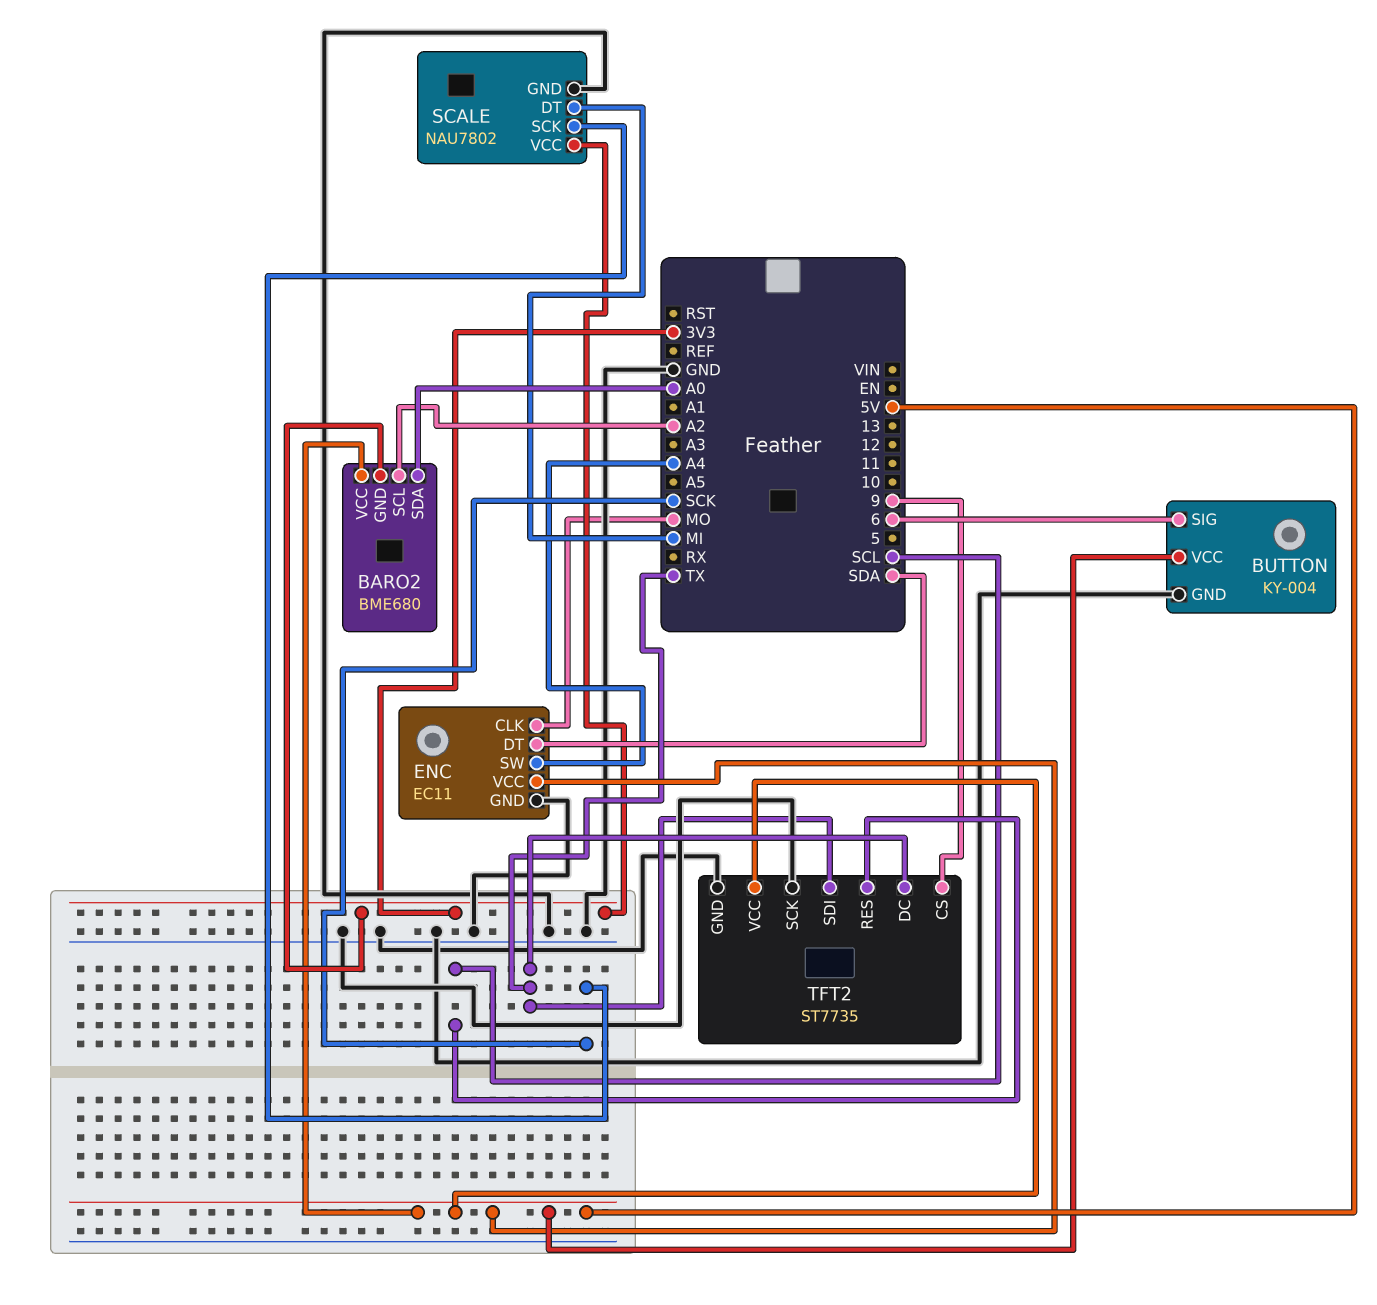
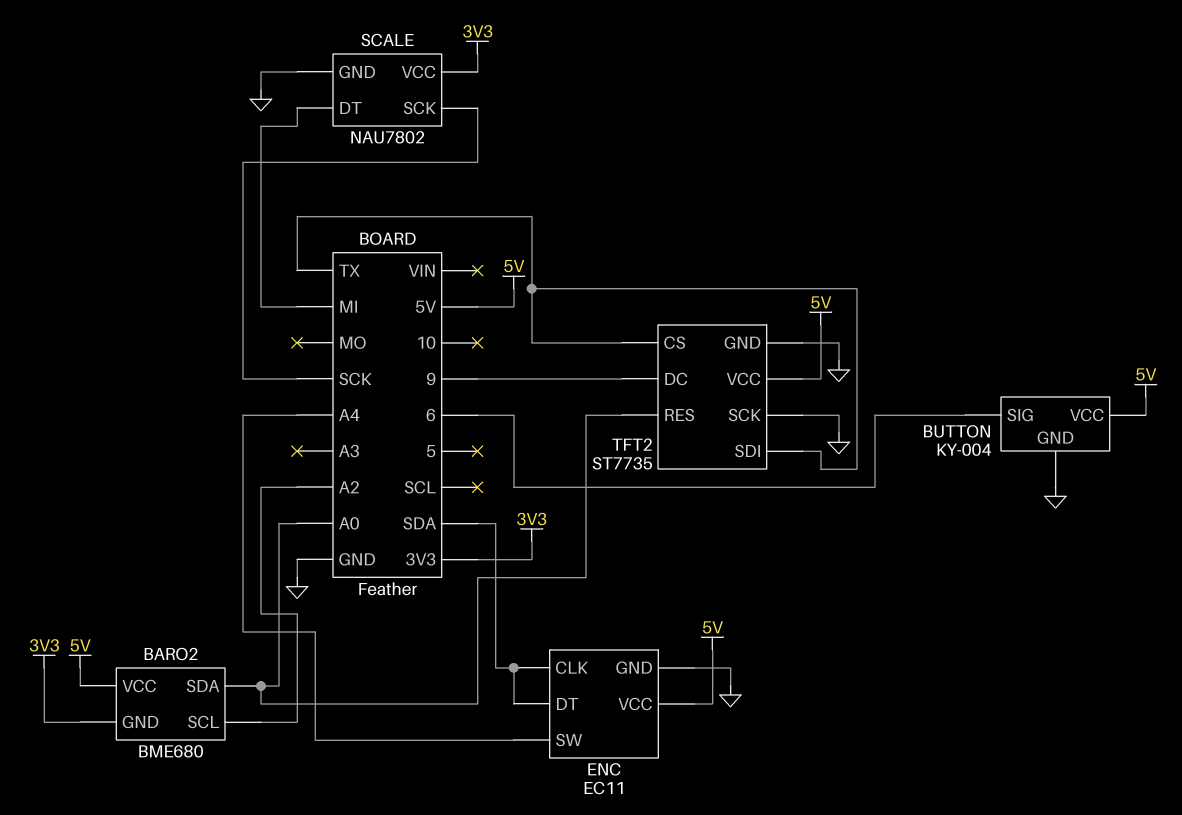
ENC pin CLK: MO -> SDA
TFT2 pin CS: 9 -> TX
TFT2 pin DC: TX -> 9
TFT2 pin RES: SCL -> A0

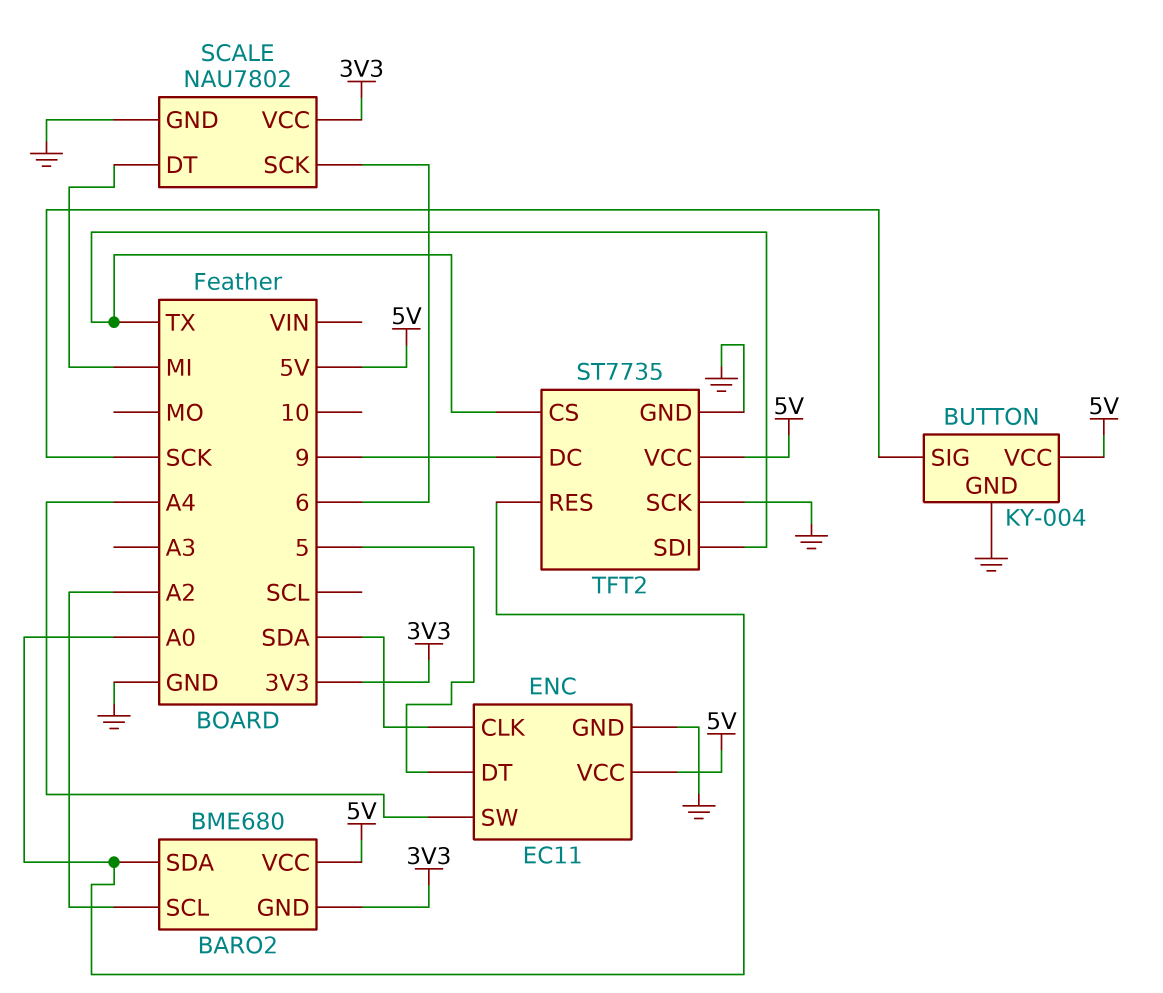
BUTTON pin SIG: 6 -> SCK
ENC pin DT: SDA -> 5
SCALE pin SCK: SCK -> 6

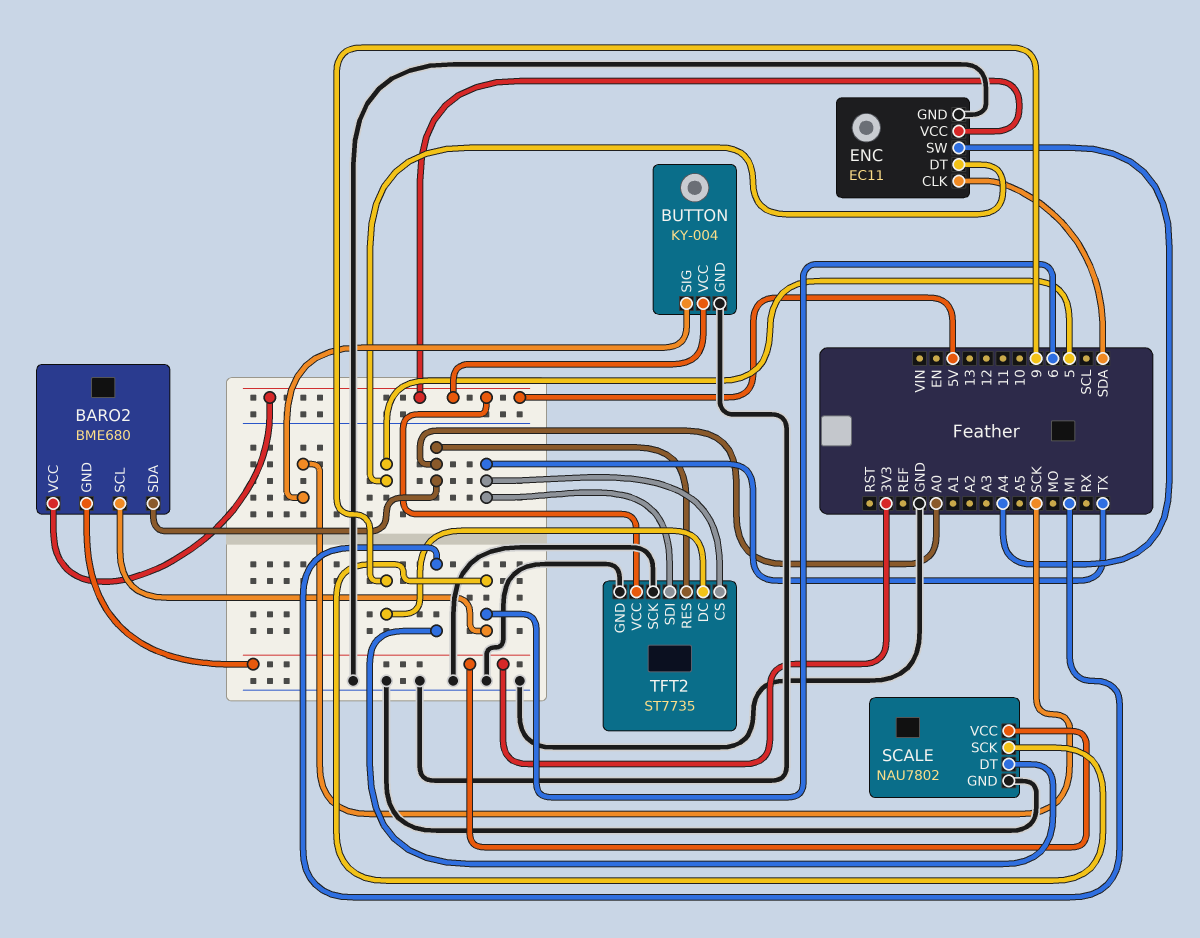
BARO2 pin SCL: A2 -> 6

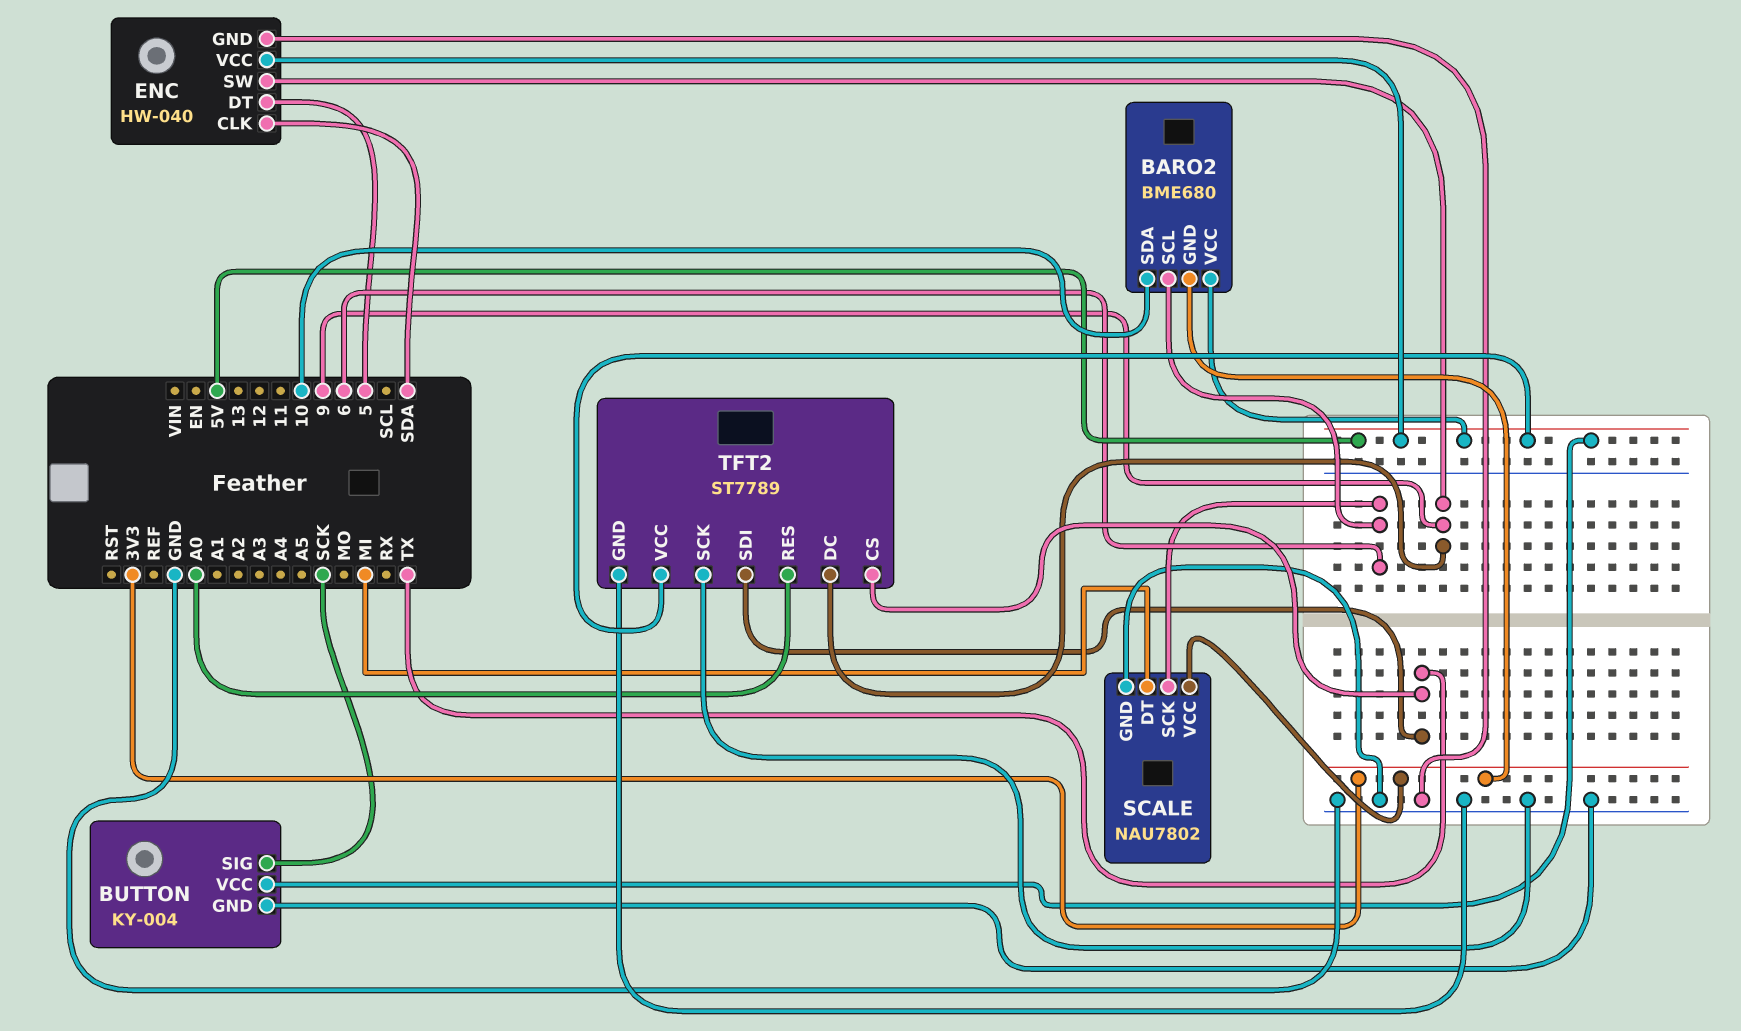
BARO2 pin SDA: A0 -> 10
ENC: EC11 -> HW-040
ENC pin SW: A4 -> 9
TFT2: ST7735 -> ST7789

